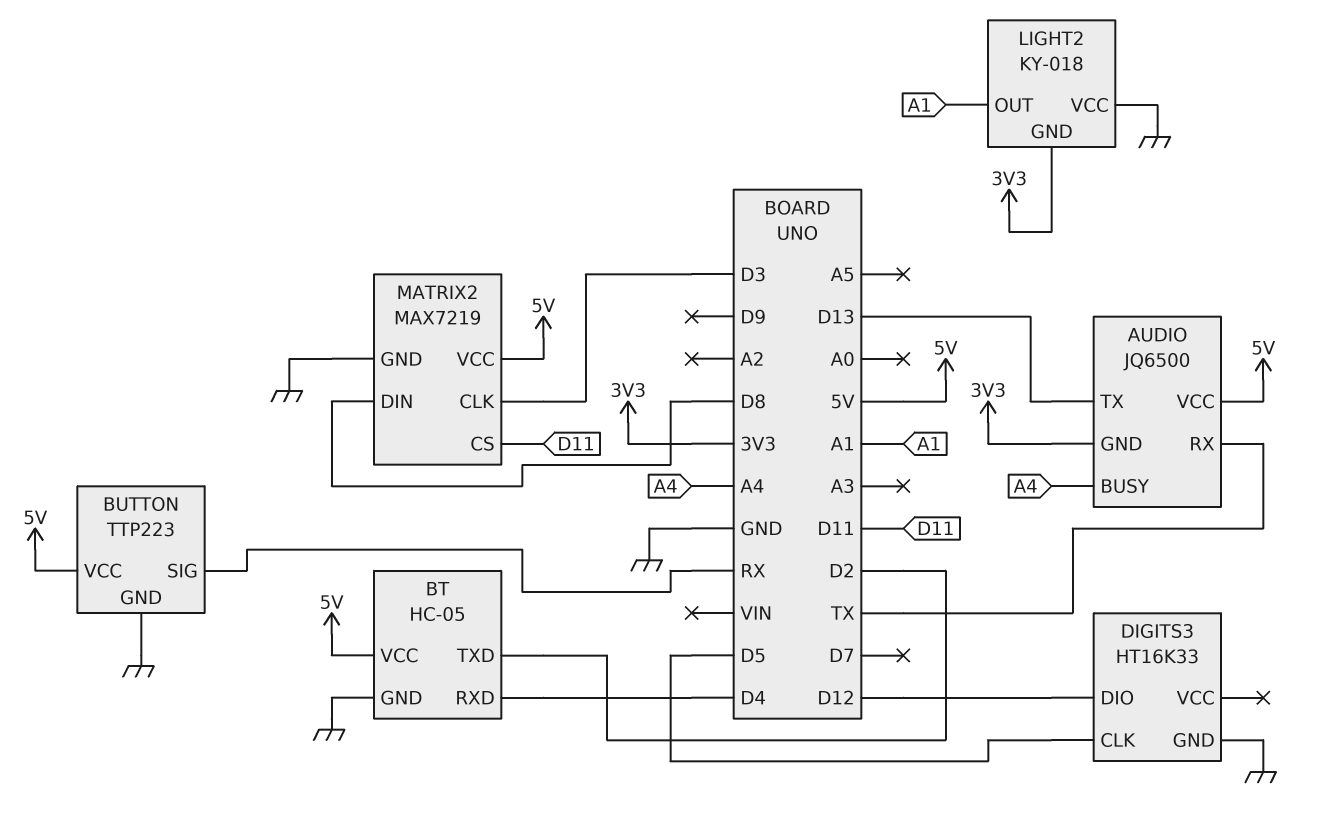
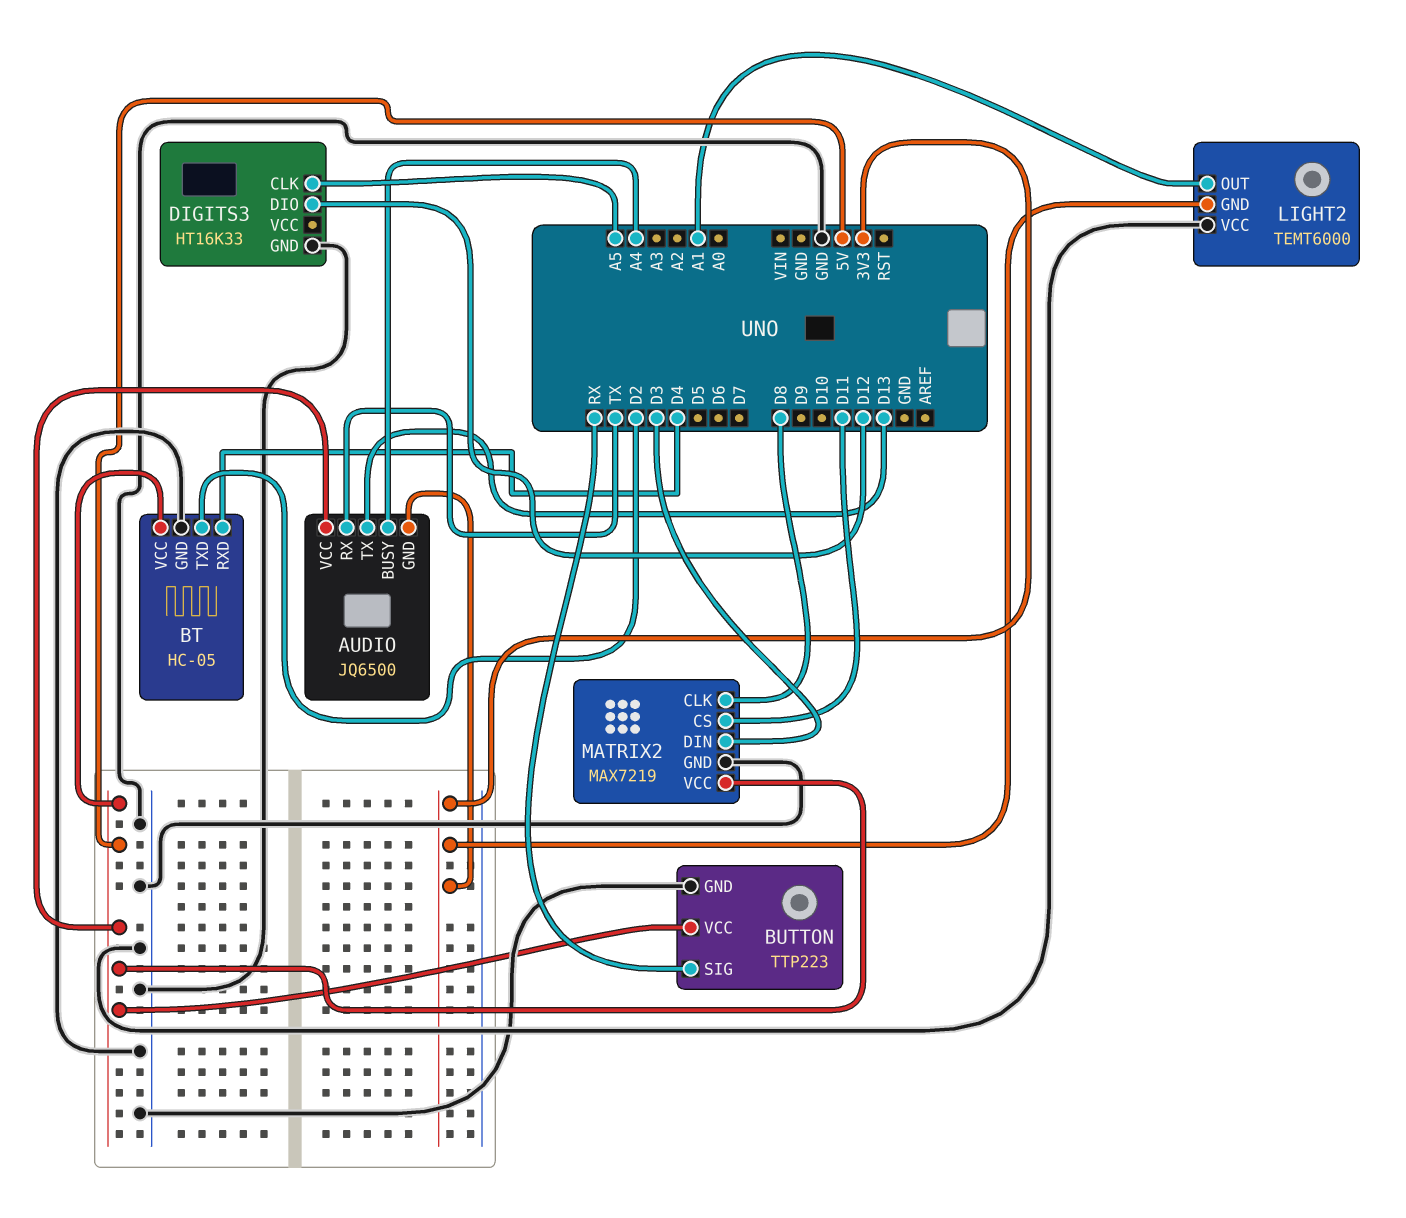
DIGITS3 pin CLK: D5 -> A5
LIGHT2: KY-018 -> TEMT6000
MATRIX2 pin CLK: D3 -> D8
MATRIX2 pin DIN: D8 -> D3

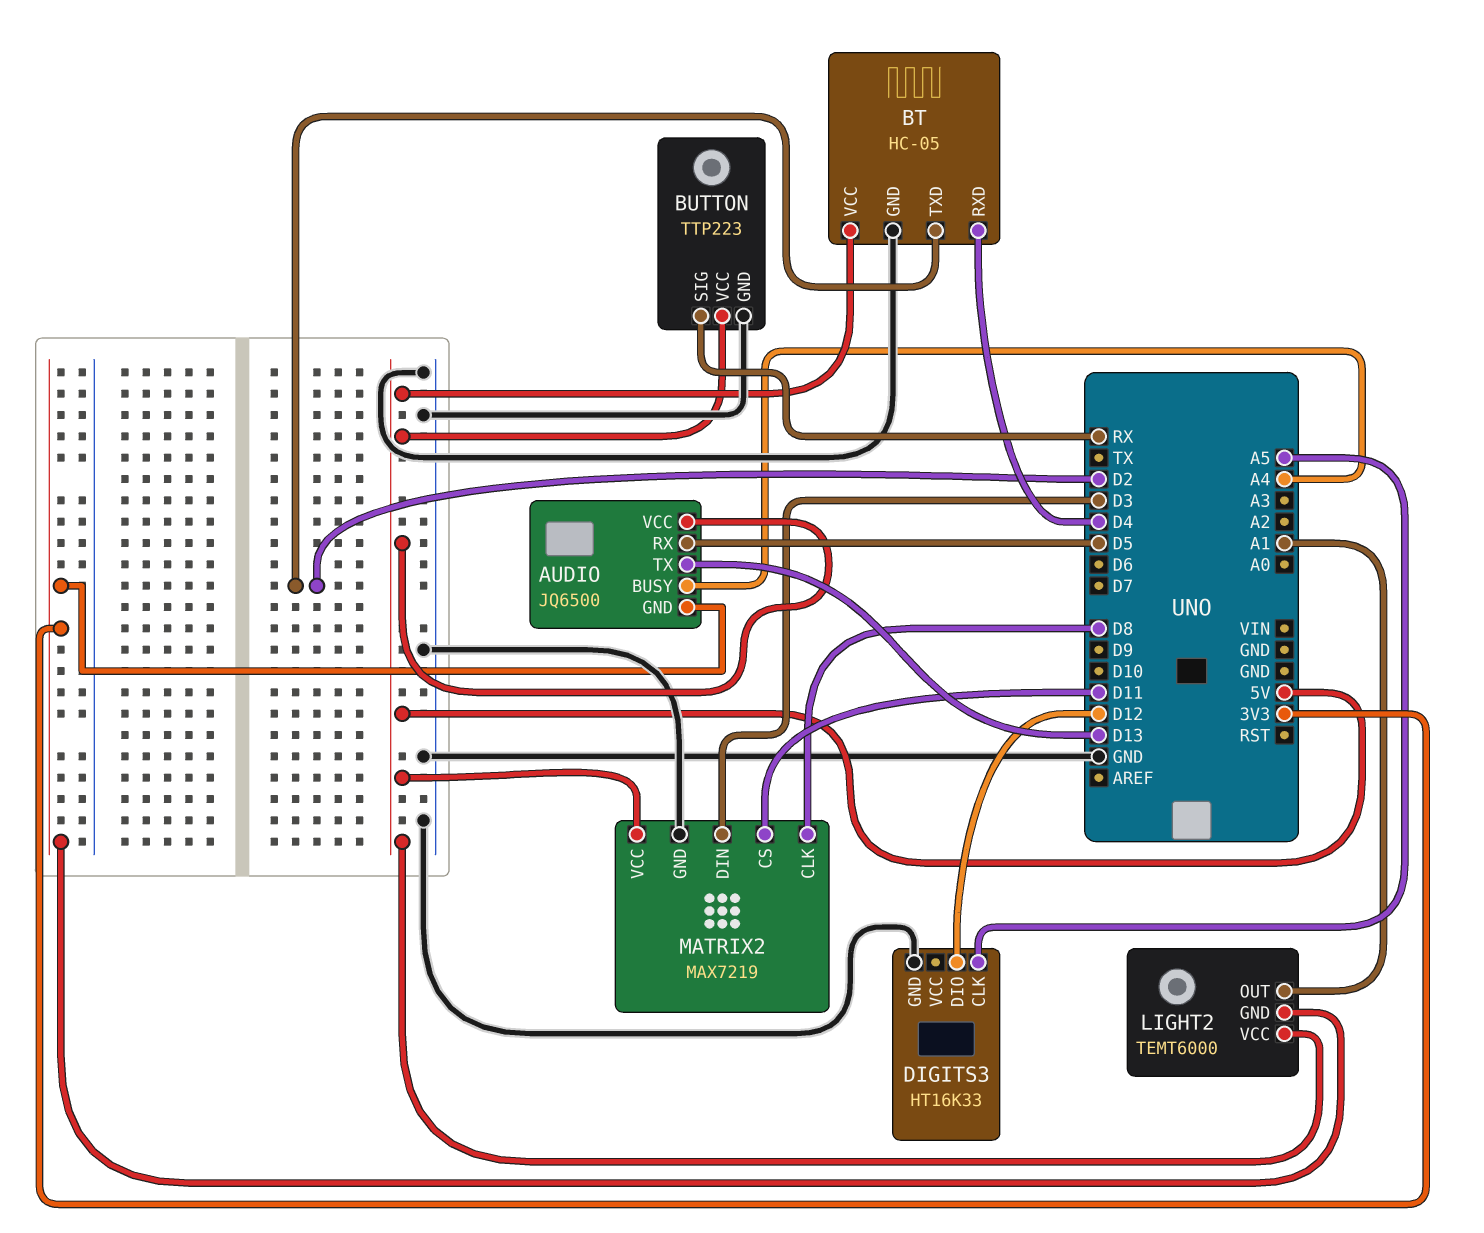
AUDIO pin RX: TX -> D5
LIGHT2 pin VCC: GND -> 5V

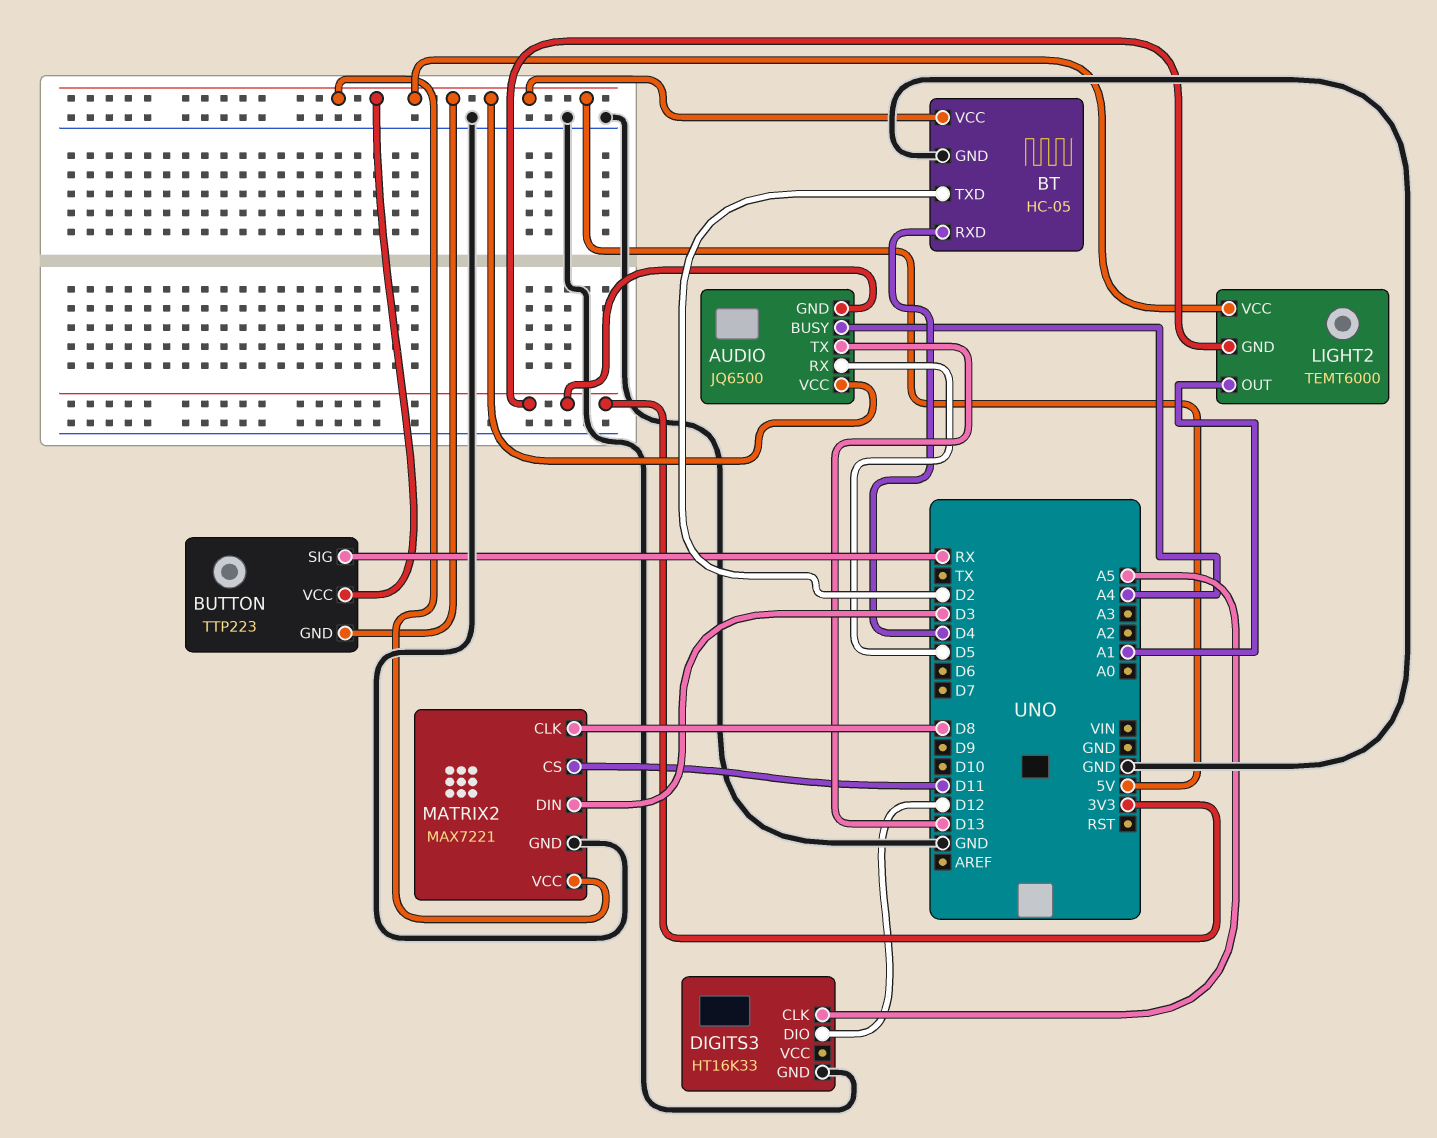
BUTTON pin GND: GND -> 5V
MATRIX2: MAX7219 -> MAX7221

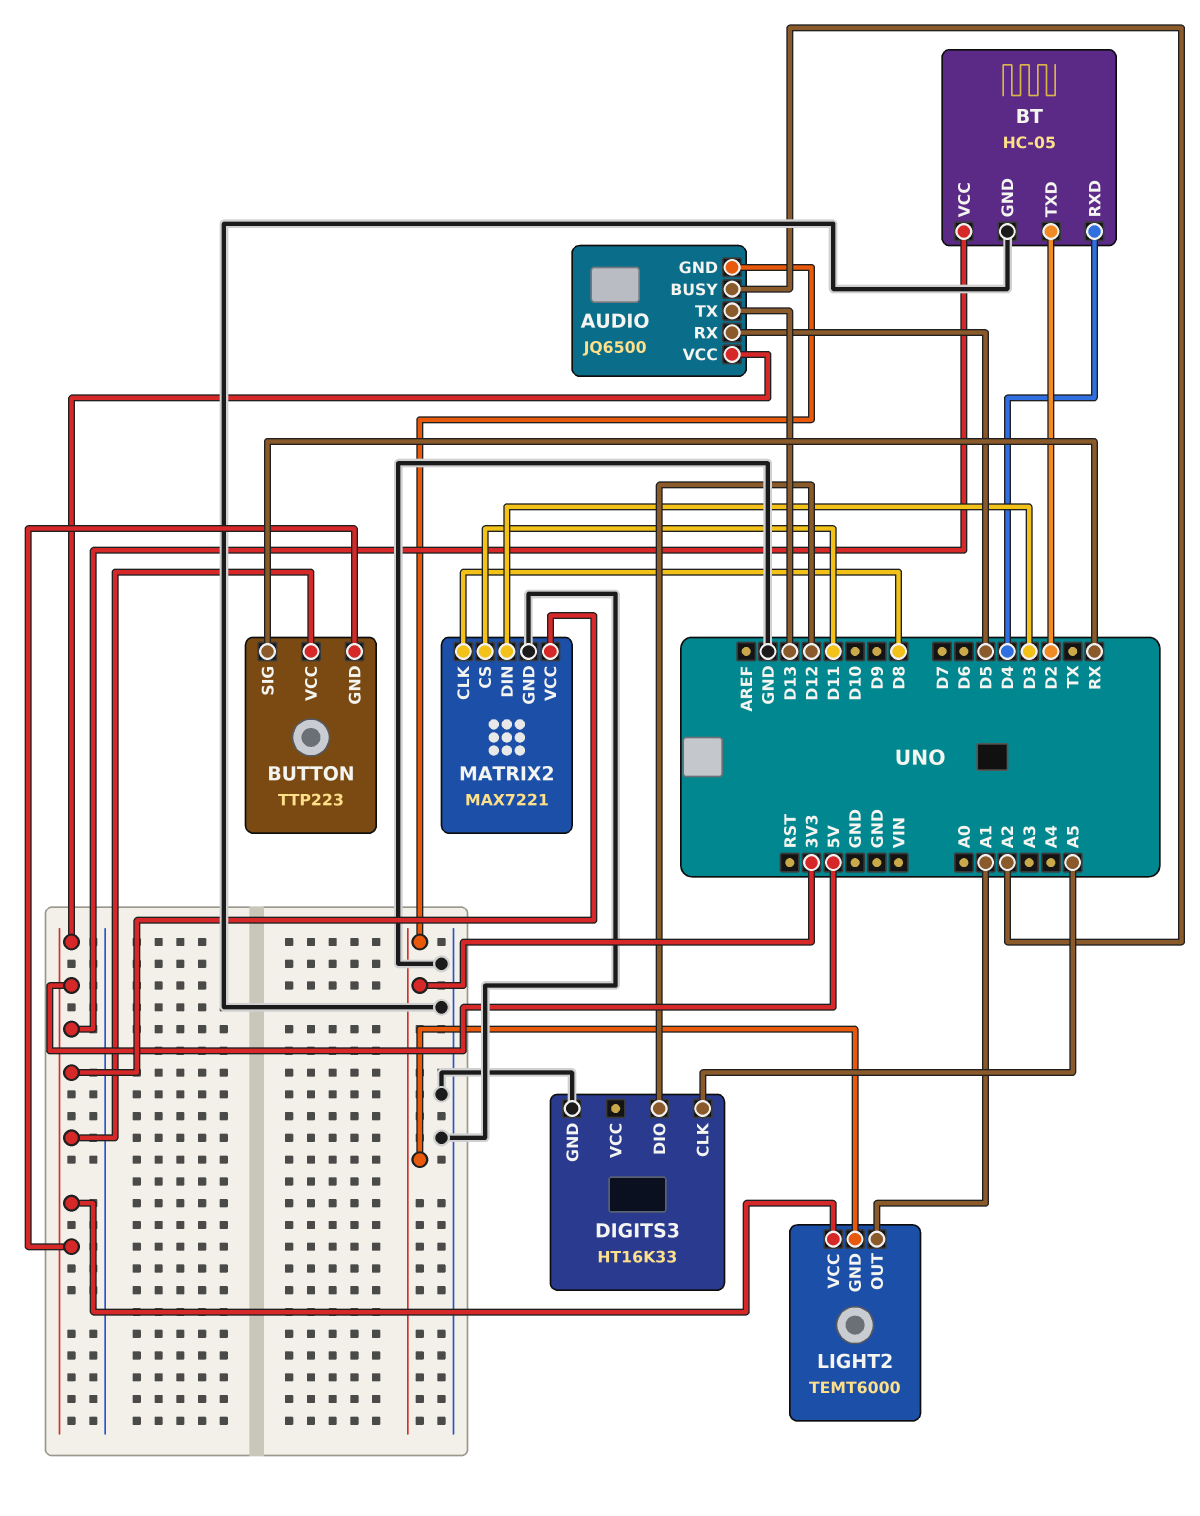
AUDIO pin BUSY: A4 -> A2

